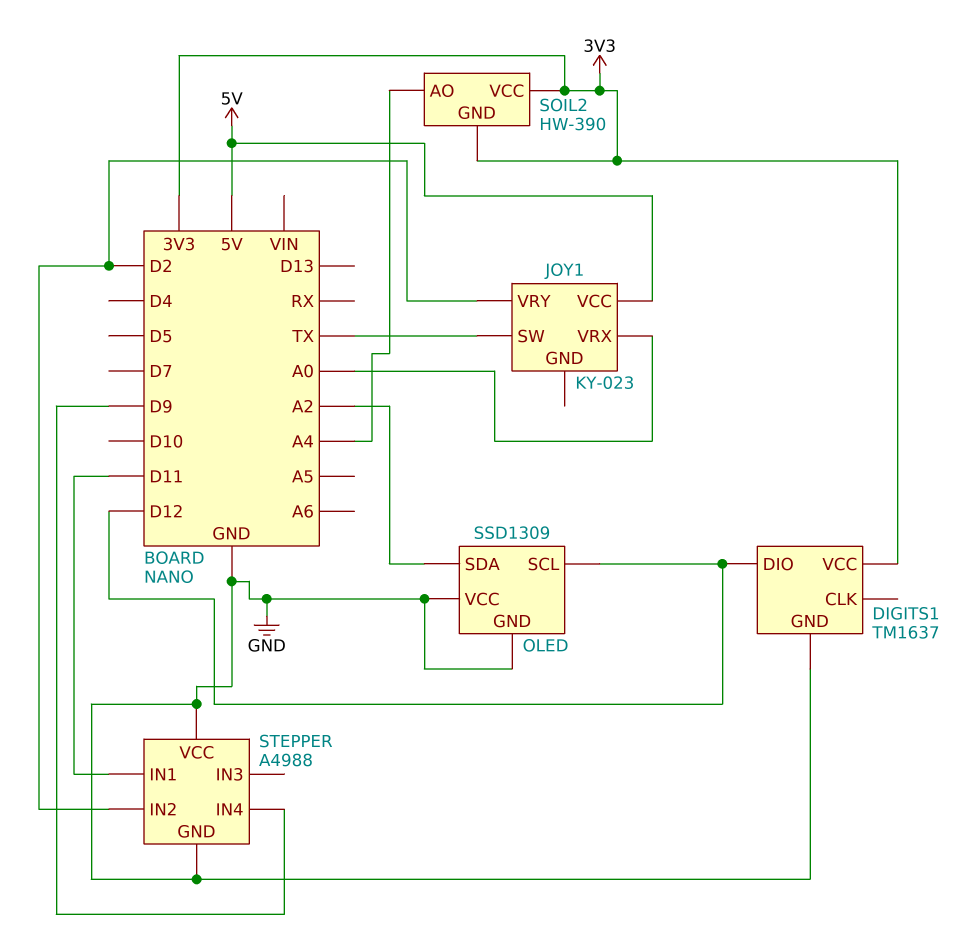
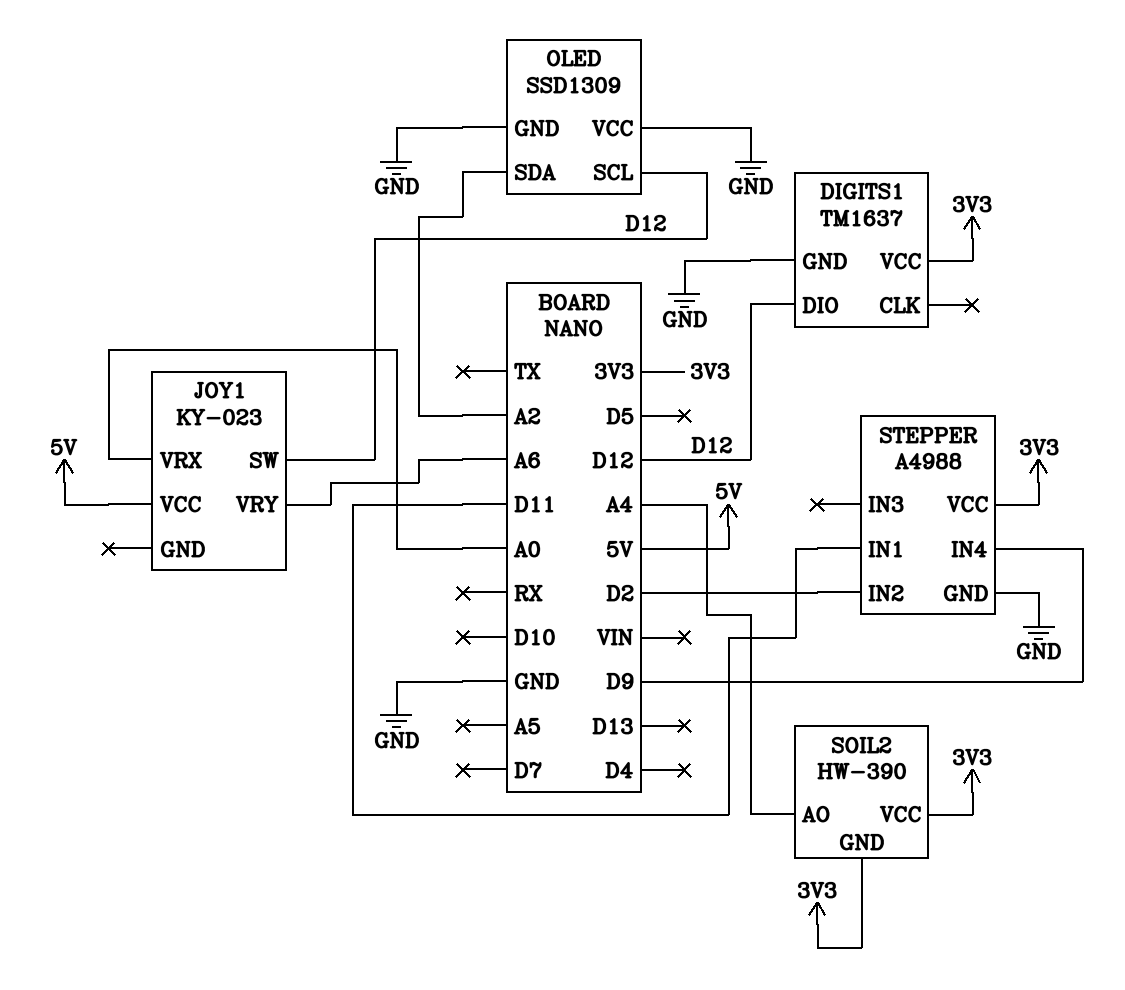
JOY1 pin SW: TX -> D12
JOY1 pin VRY: D2 -> A6
STEPPER pin VCC: GND -> 3V3

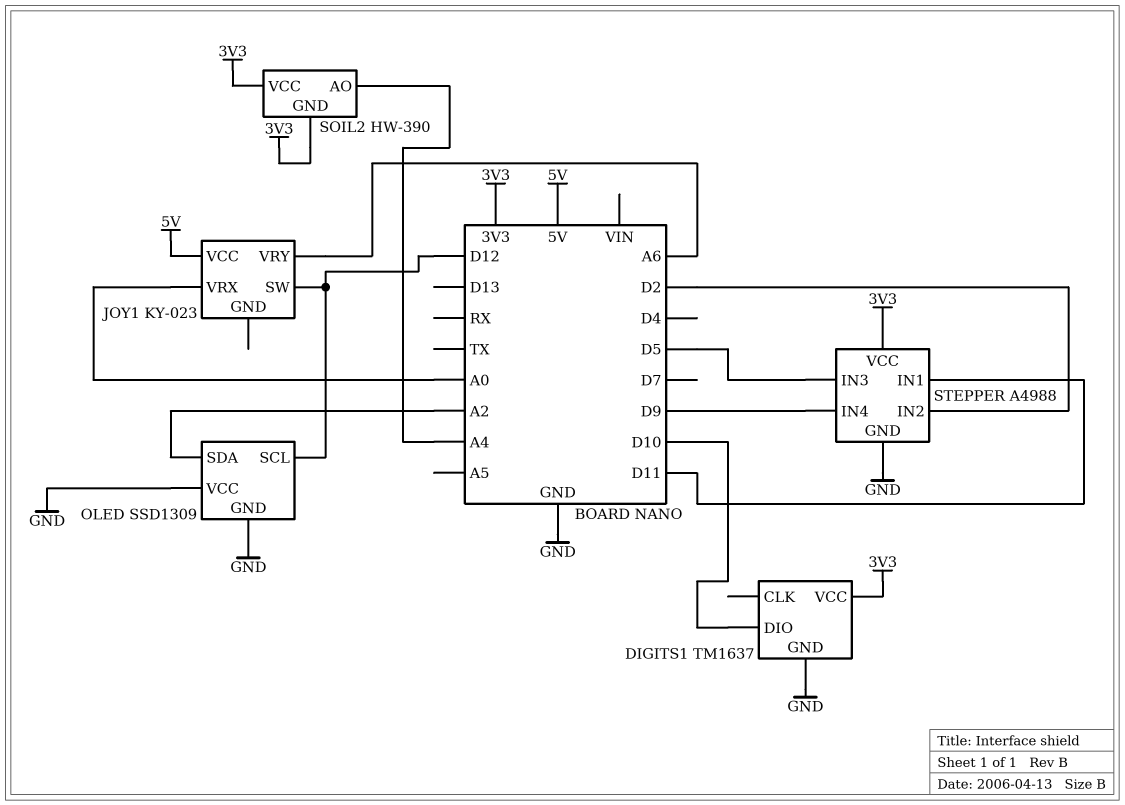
DIGITS1 pin DIO: D12 -> D10
STEPPER pin IN3: none -> D5

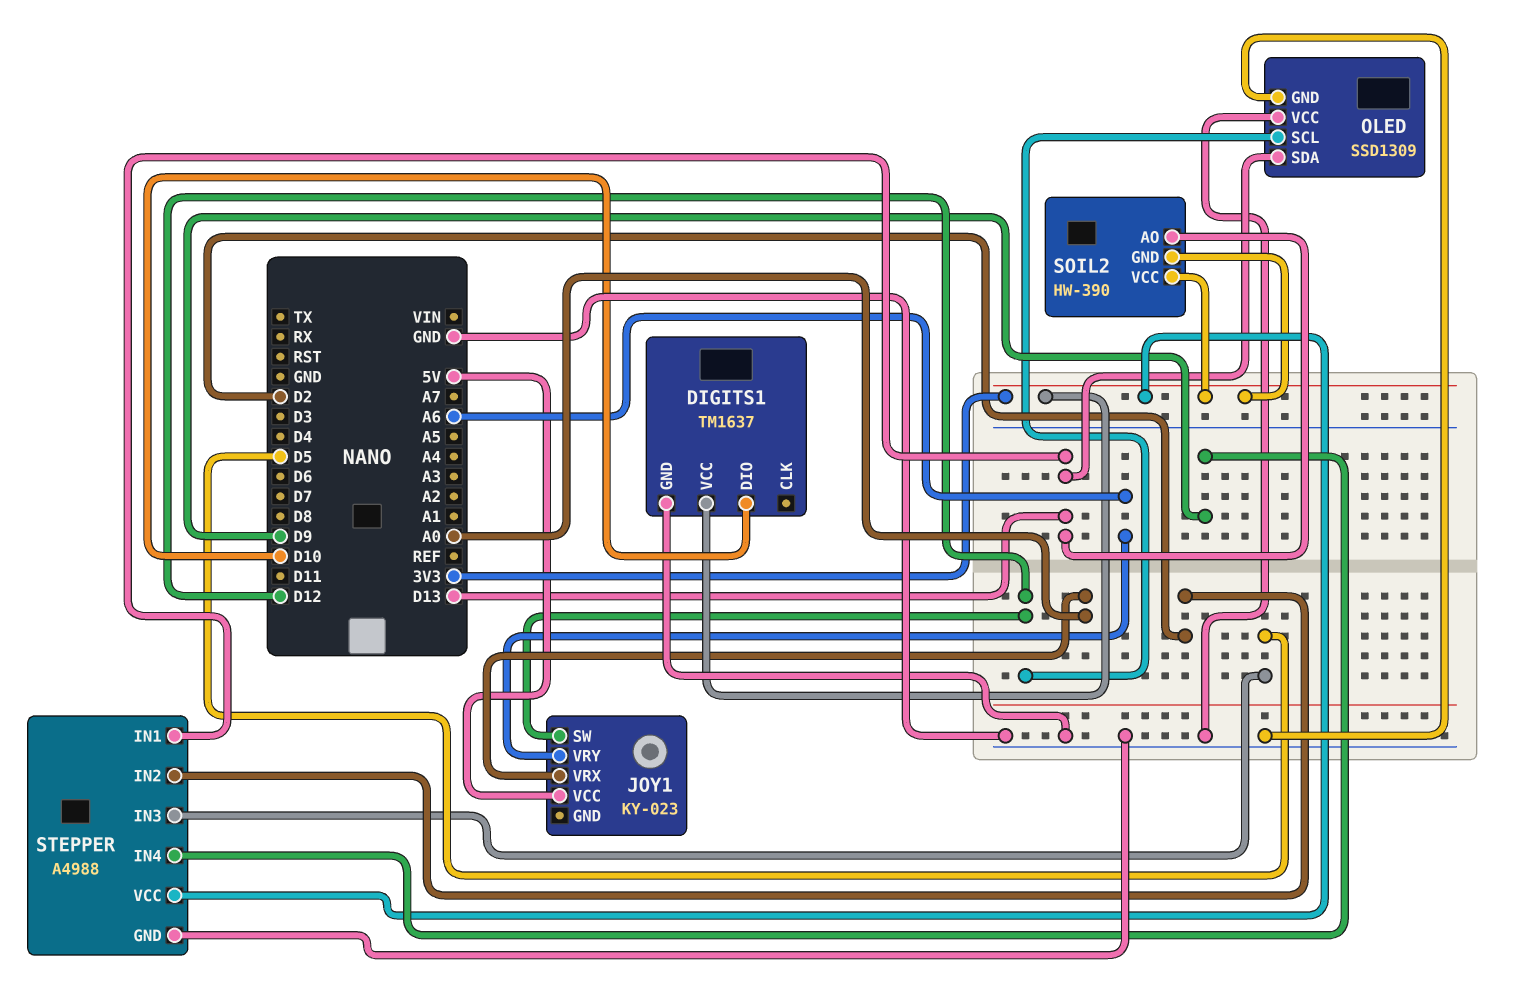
OLED pin SDA: A2 -> D13
SOIL2 pin AO: A4 -> D13
STEPPER pin IN1: D11 -> D13

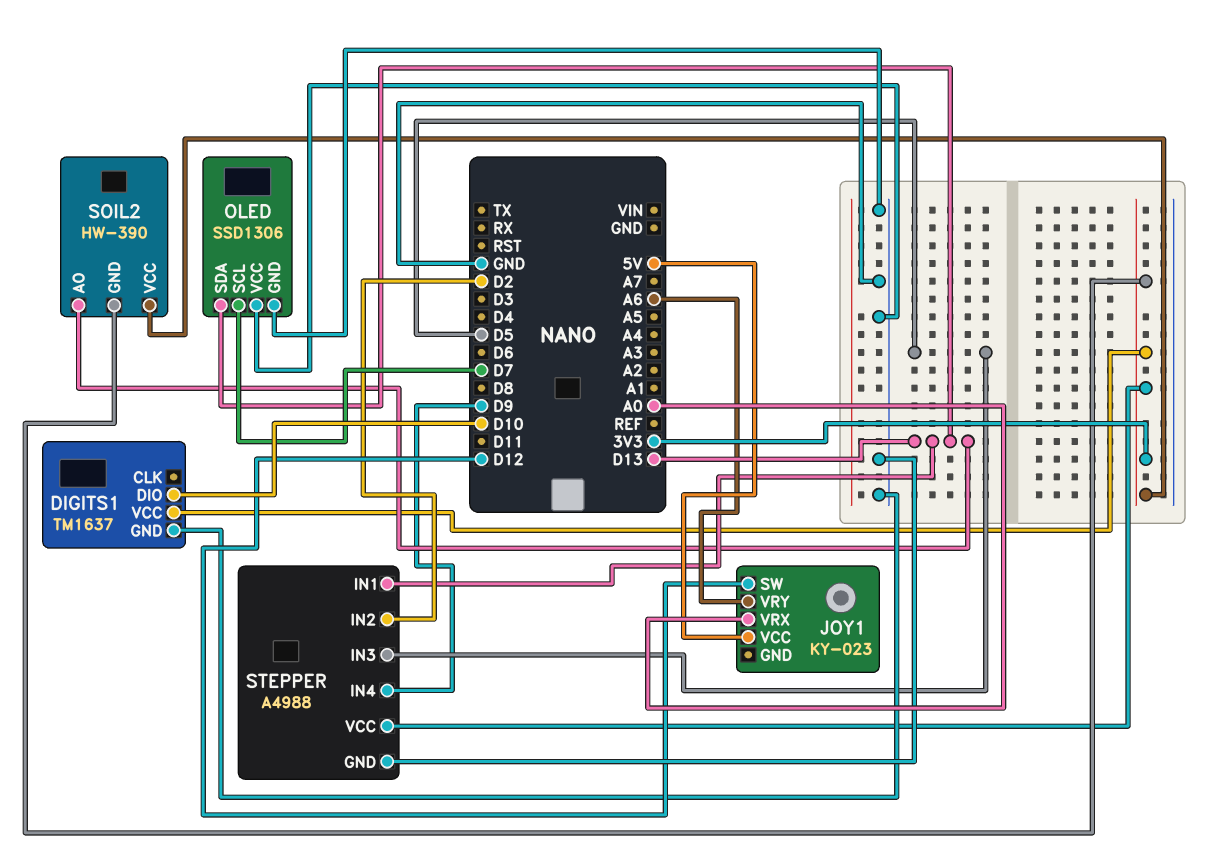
OLED: SSD1309 -> SSD1306
OLED pin SCL: D12 -> D7

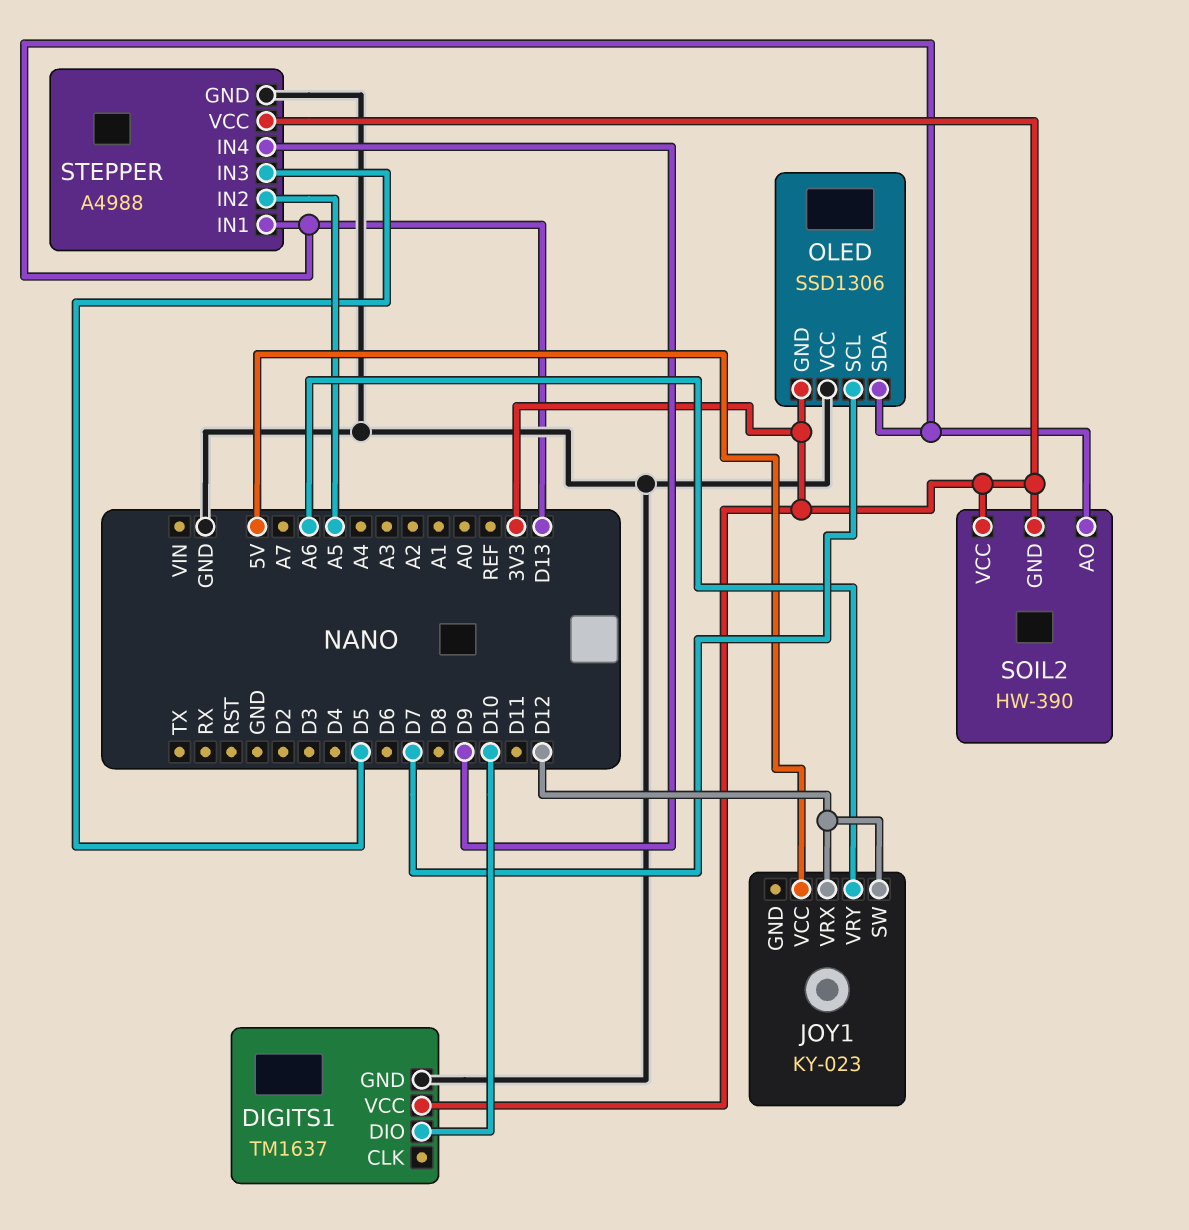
JOY1 pin VRX: A0 -> D12
OLED pin GND: GND -> 3V3
STEPPER pin IN2: D2 -> A5

